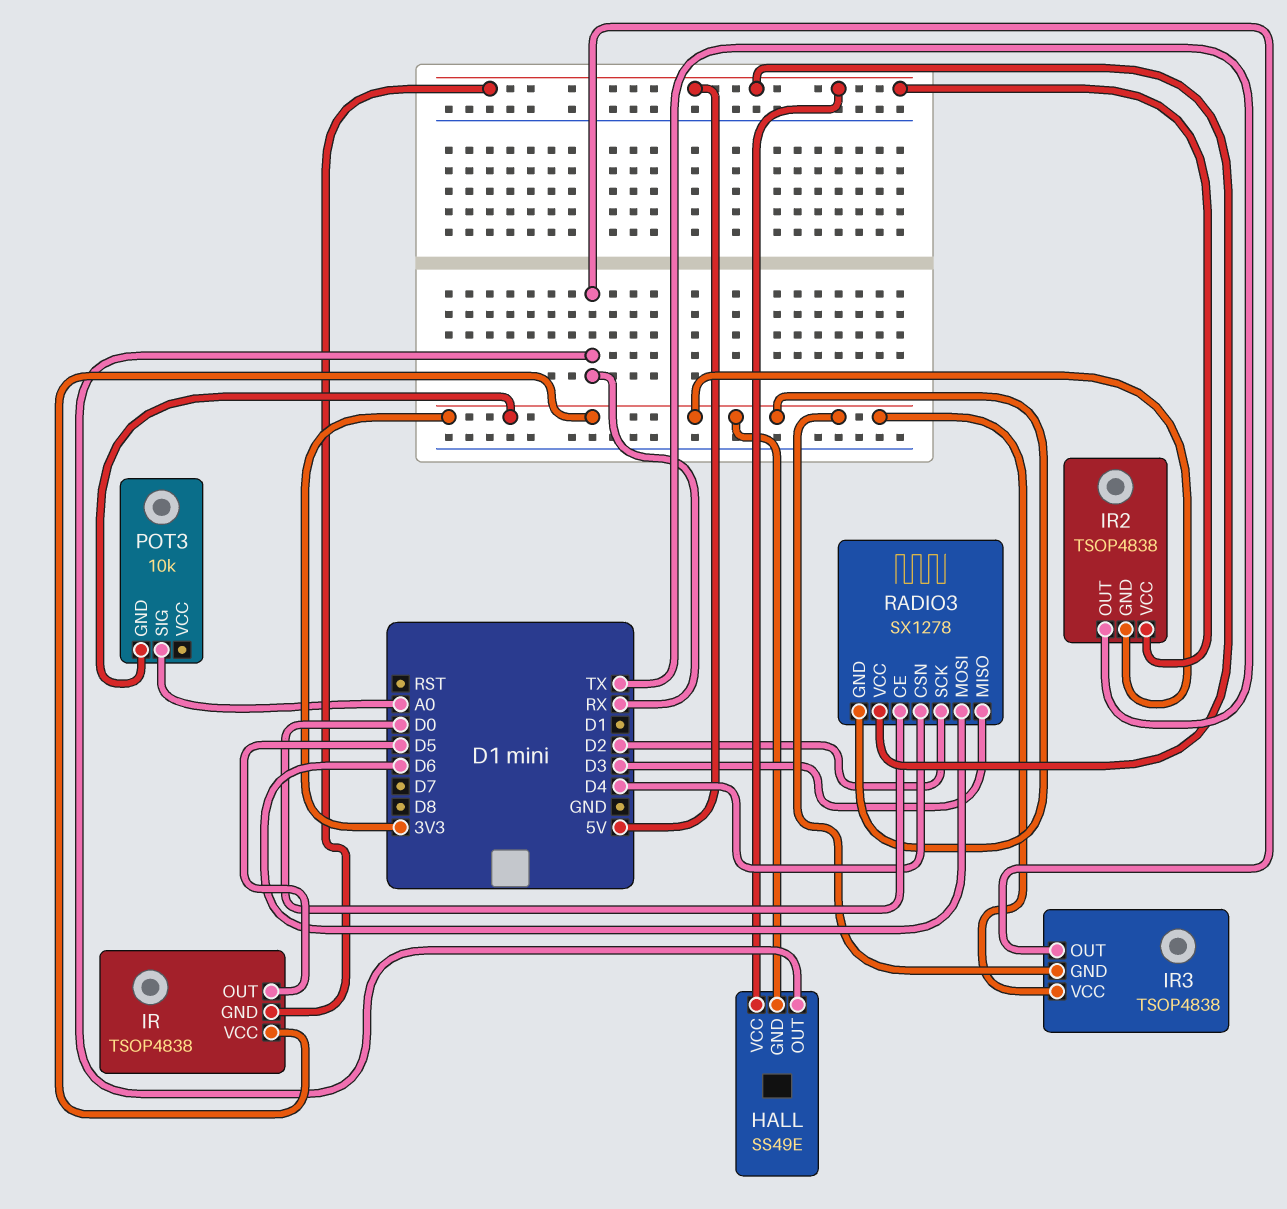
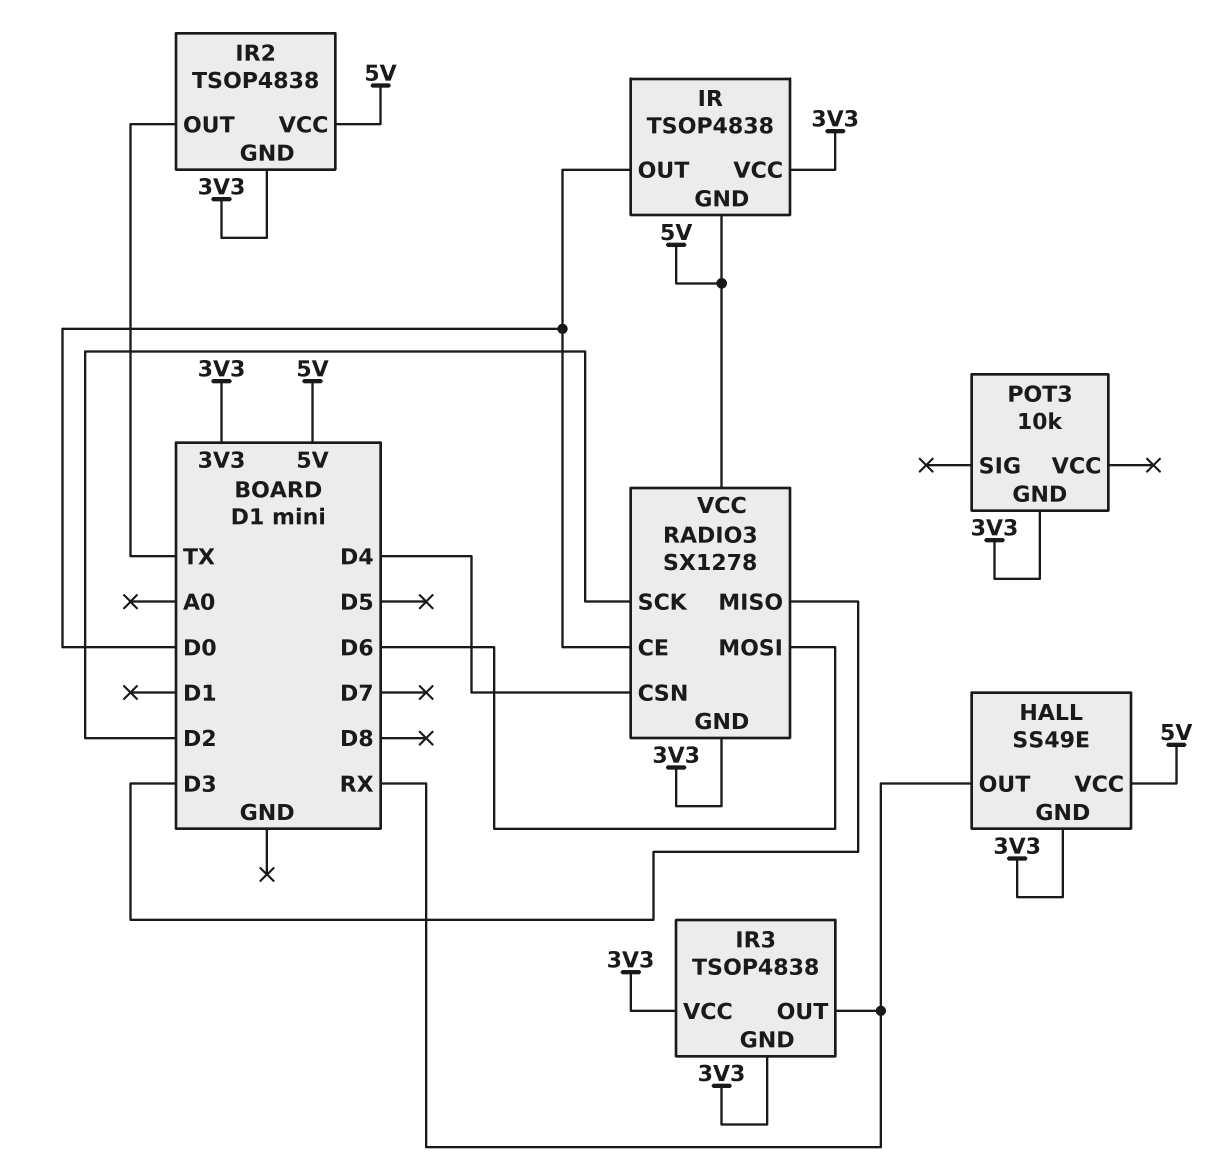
IR pin OUT: D5 -> D0
POT3 pin SIG: A0 -> none

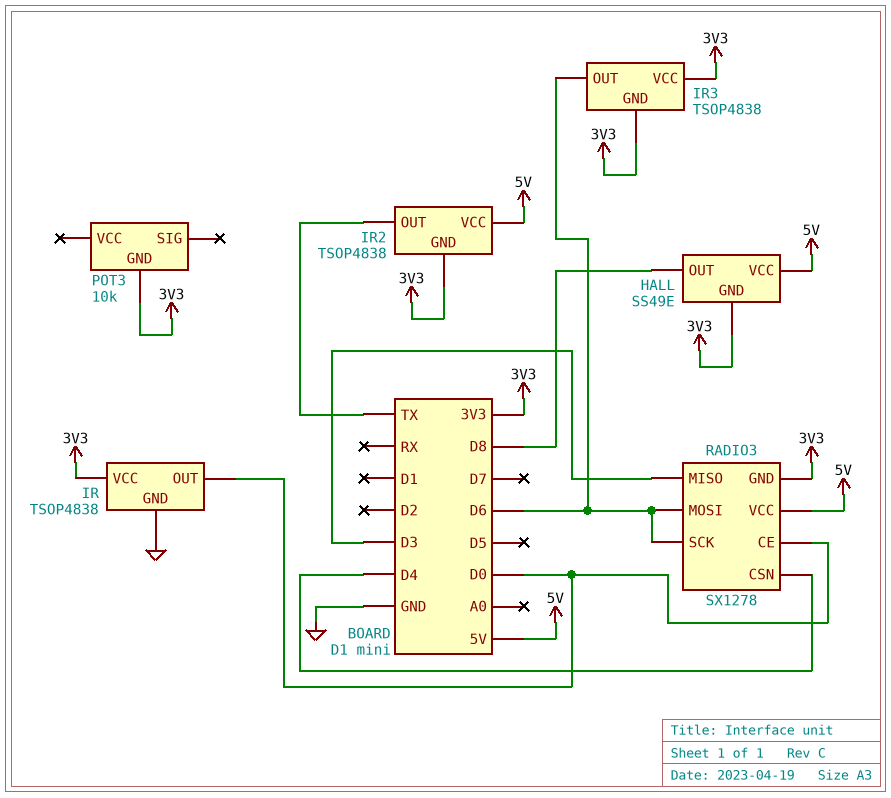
HALL pin OUT: RX -> D8
IR pin GND: 5V -> GND
IR3 pin OUT: RX -> D6
RADIO3 pin SCK: D2 -> D6

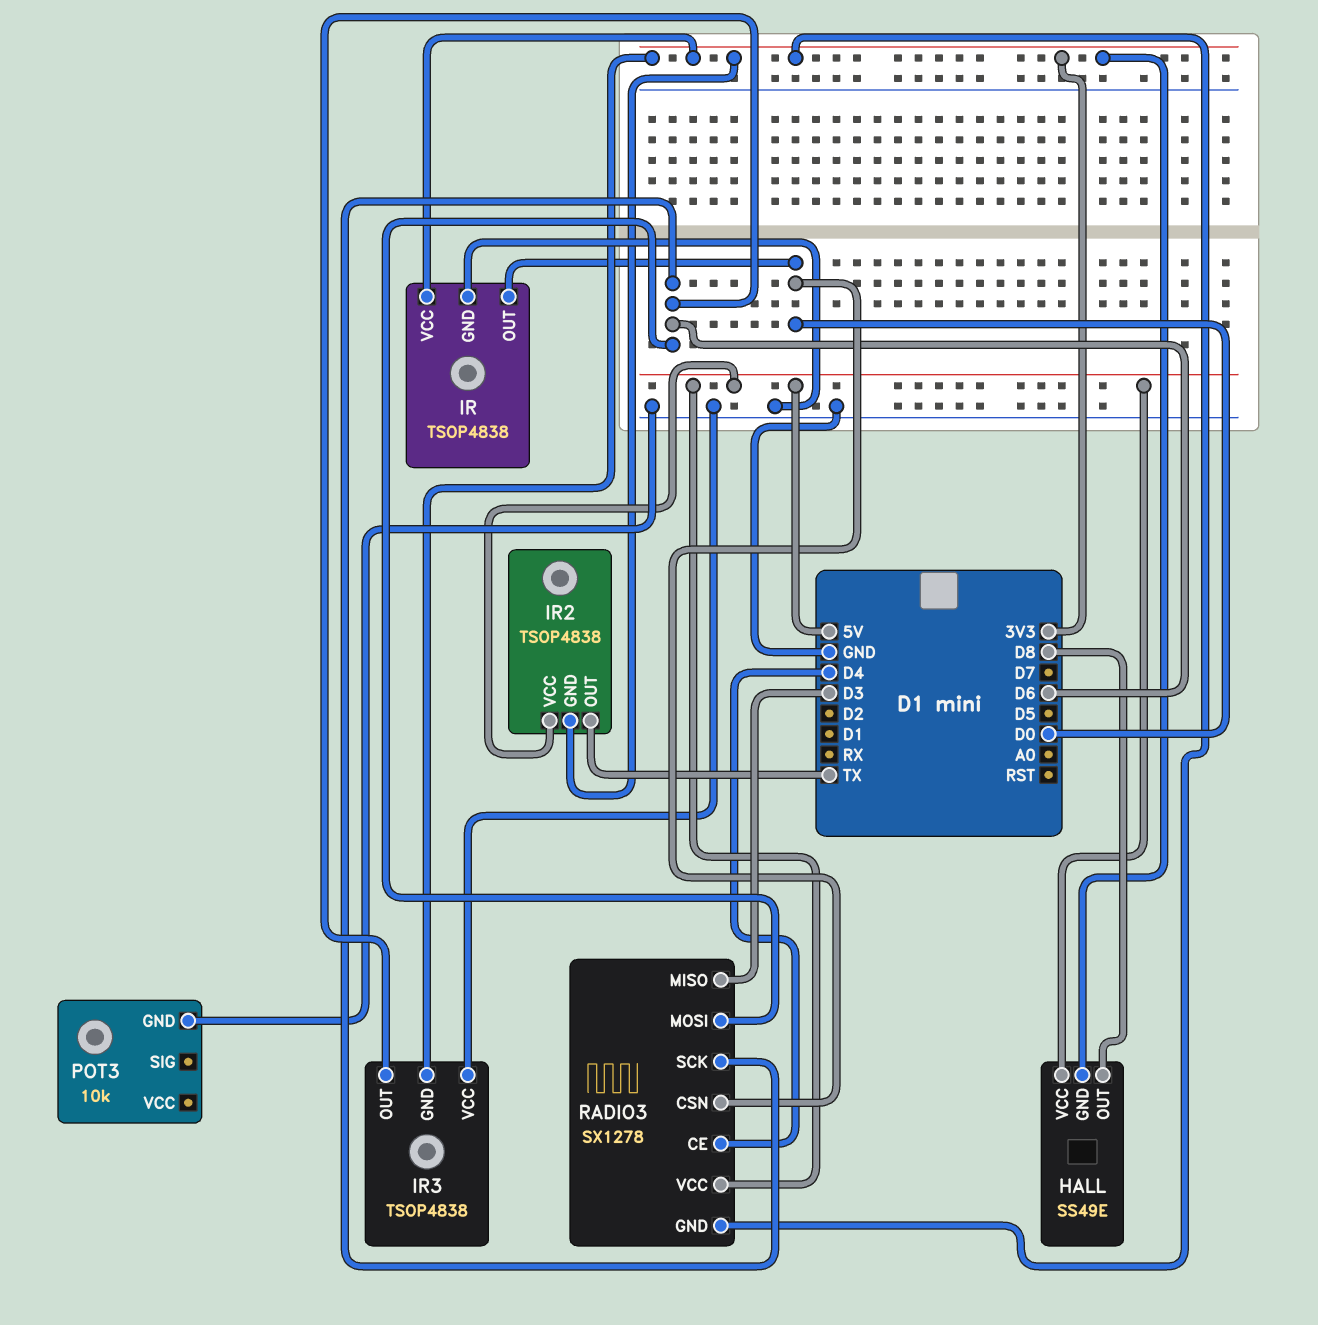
IR3 pin VCC: 3V3 -> GND
POT3 pin GND: 3V3 -> GND
RADIO3 pin CE: D0 -> D4
RADIO3 pin CSN: D4 -> D0

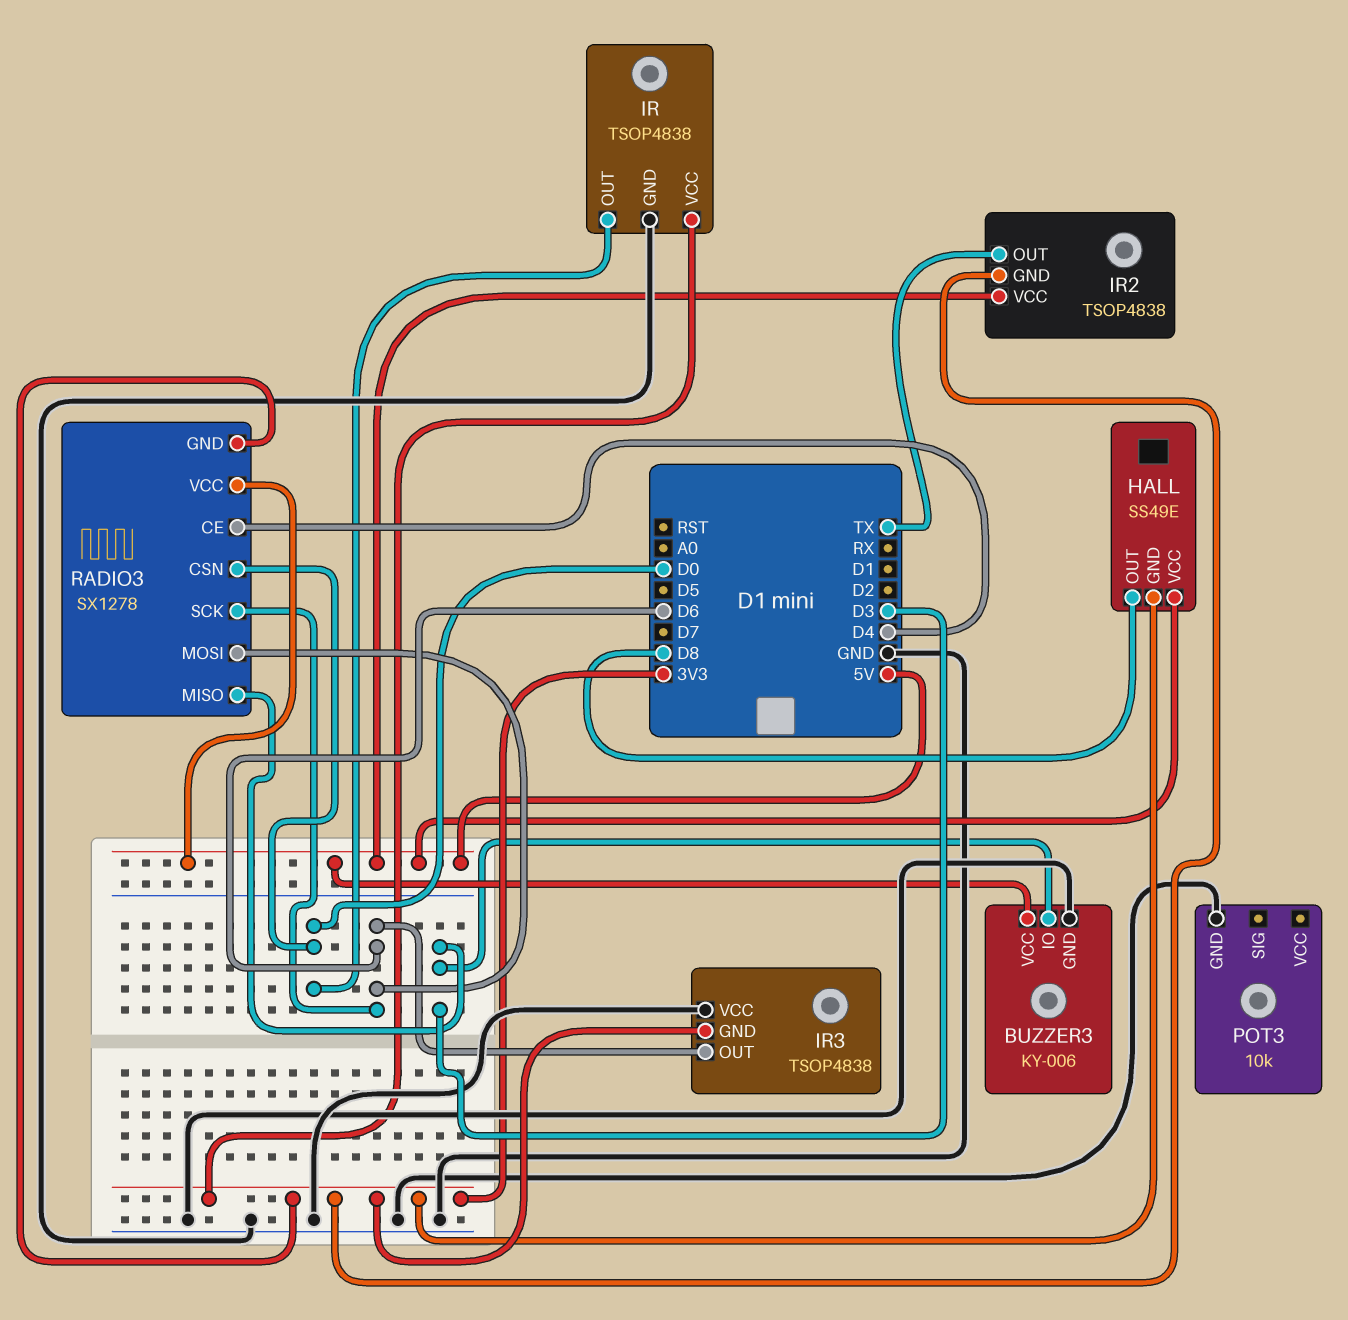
BUZZER3: none -> KY-006
BUZZER3 pin GND: none -> GND
BUZZER3 pin IO: none -> D3
BUZZER3 pin VCC: none -> 5V

